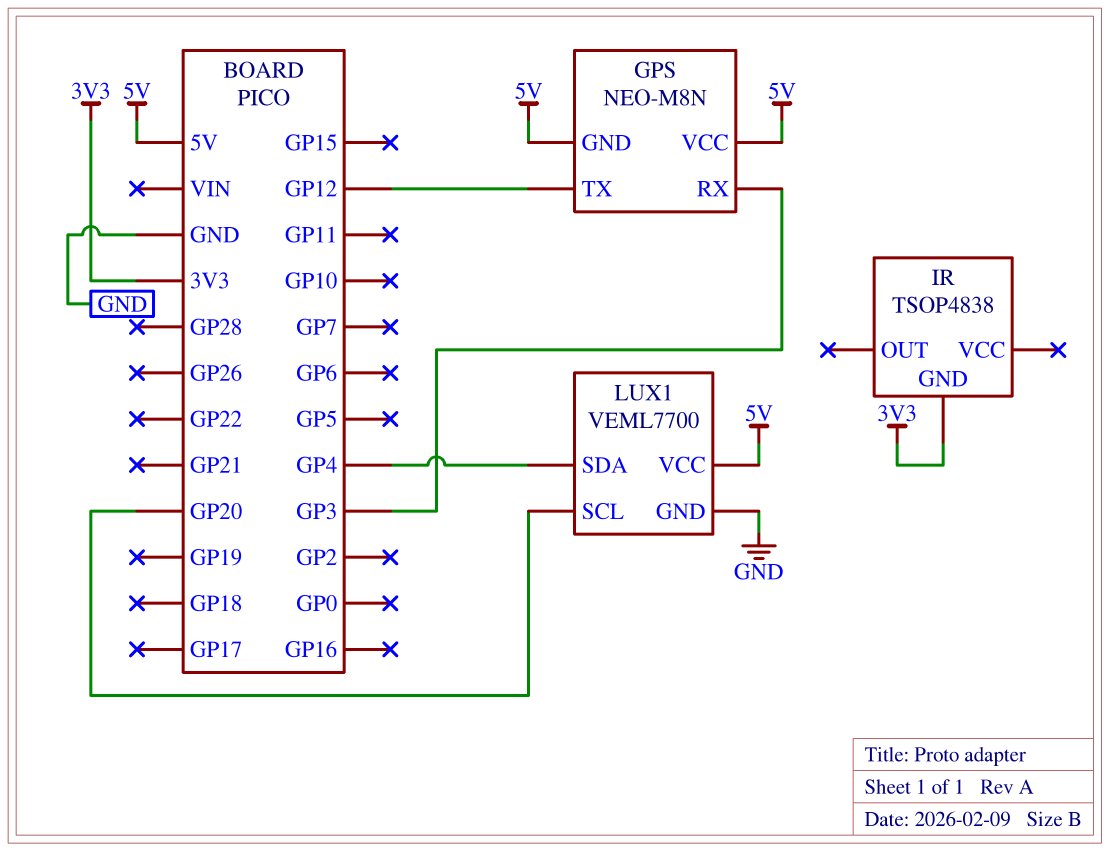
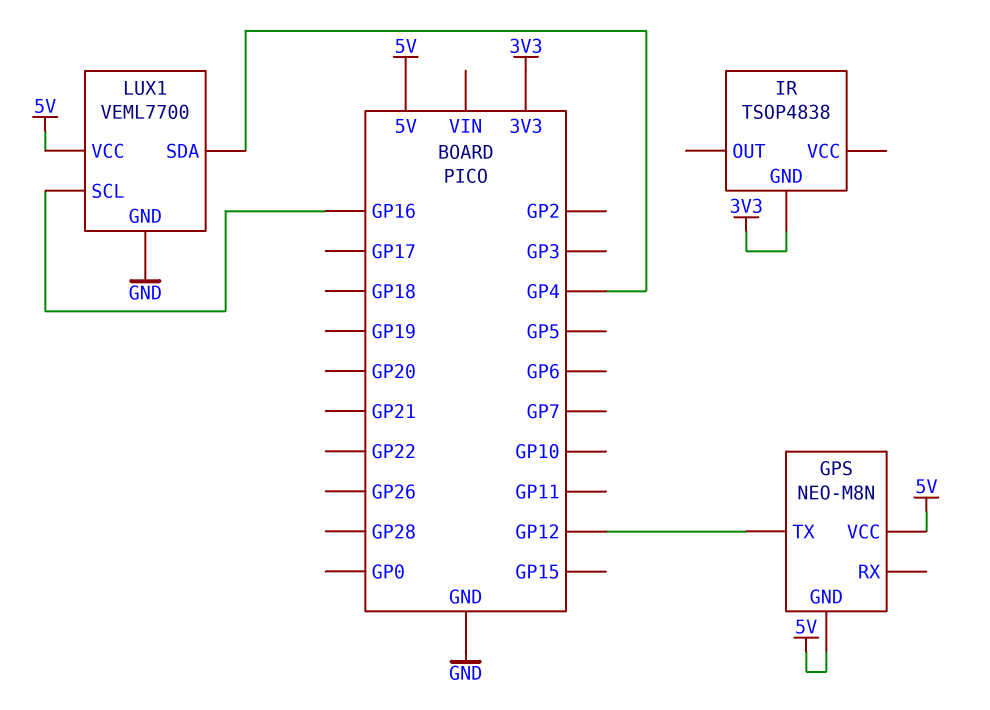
GPS pin RX: GP3 -> none
LUX1 pin SCL: GP20 -> GP16

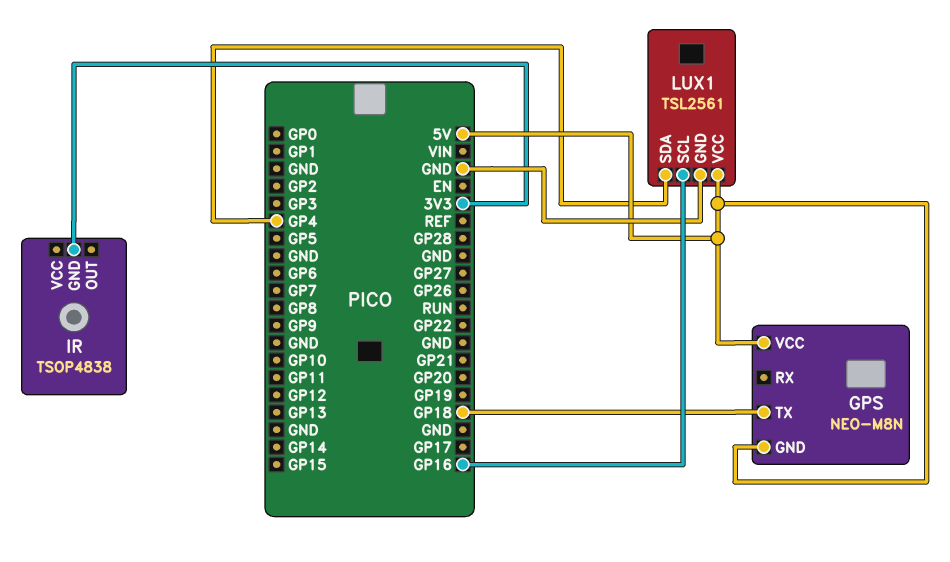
GPS pin TX: GP12 -> GP18
LUX1: VEML7700 -> TSL2561

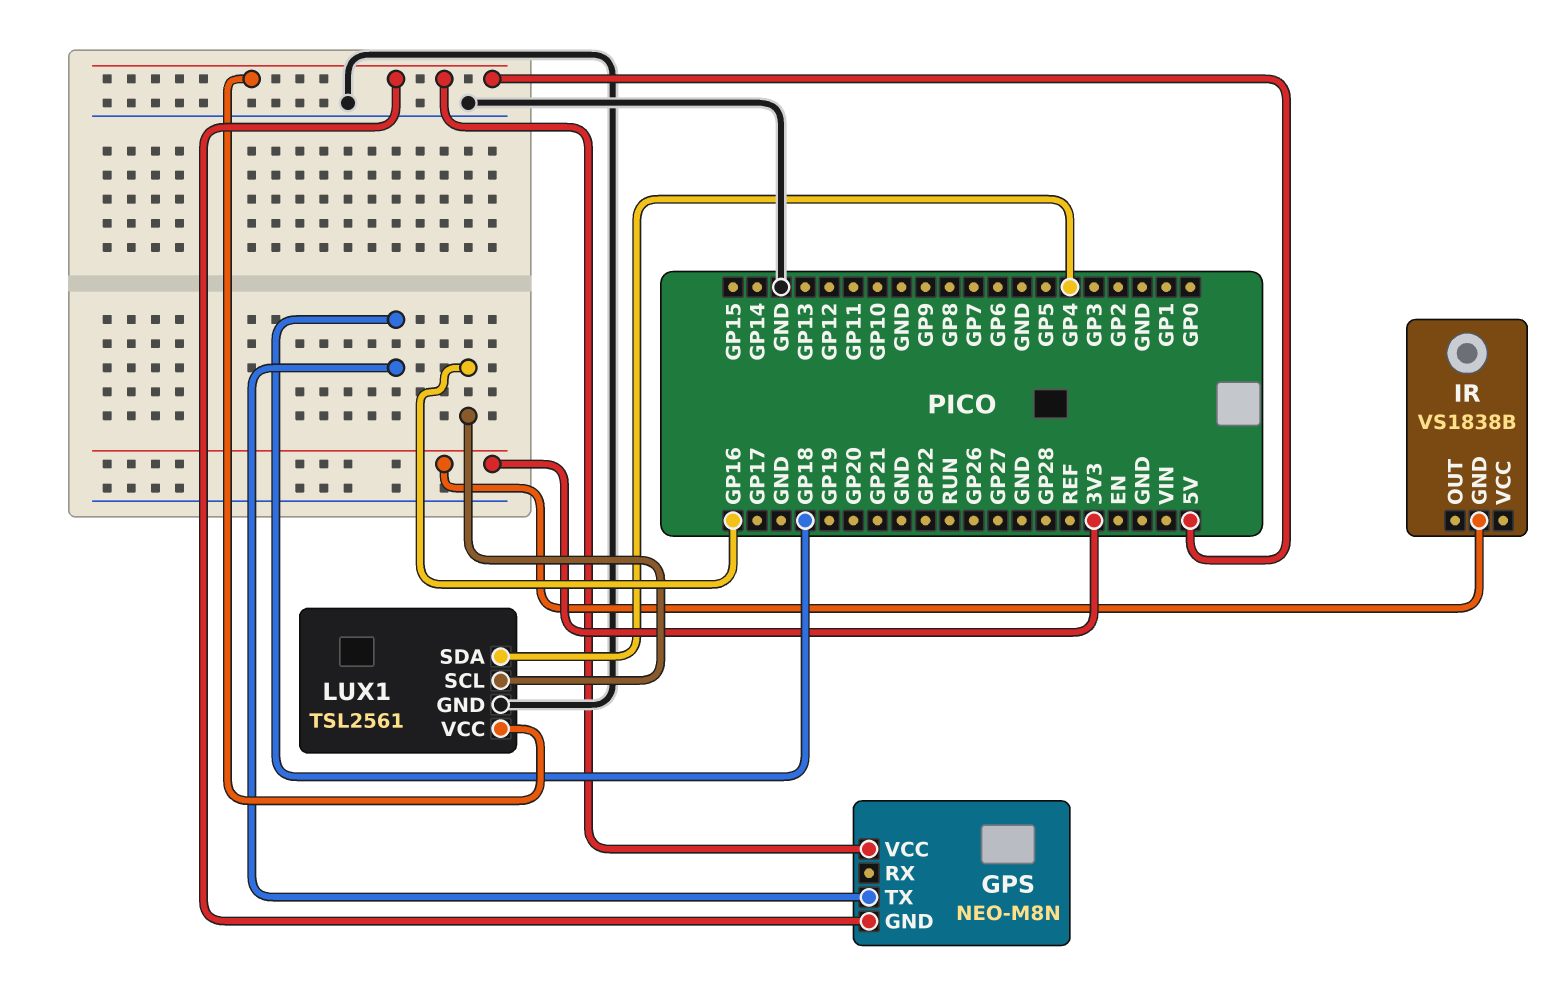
IR: TSOP4838 -> VS1838B

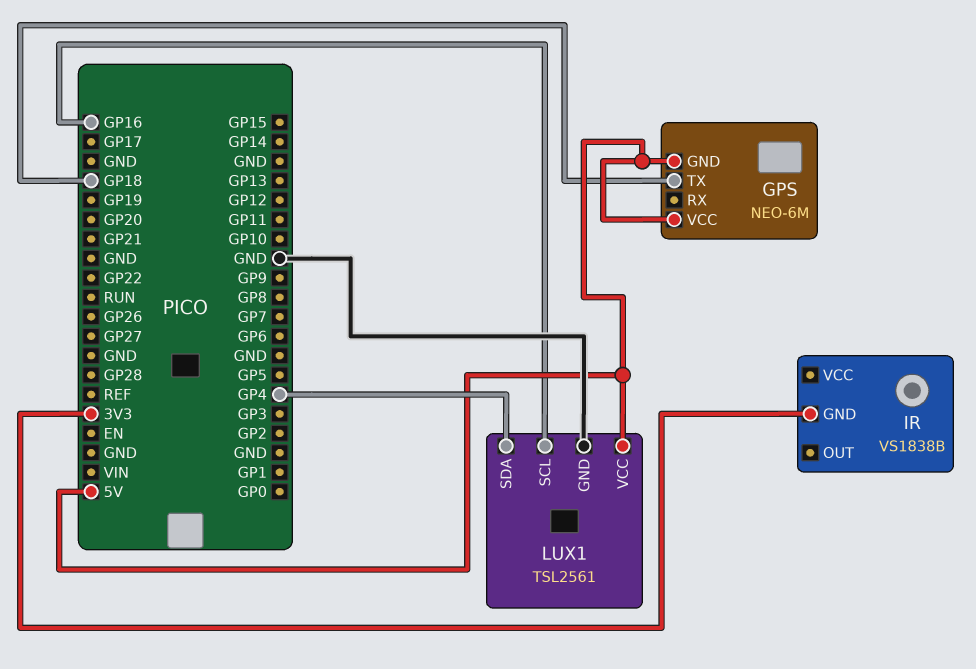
GPS: NEO-M8N -> NEO-6M

